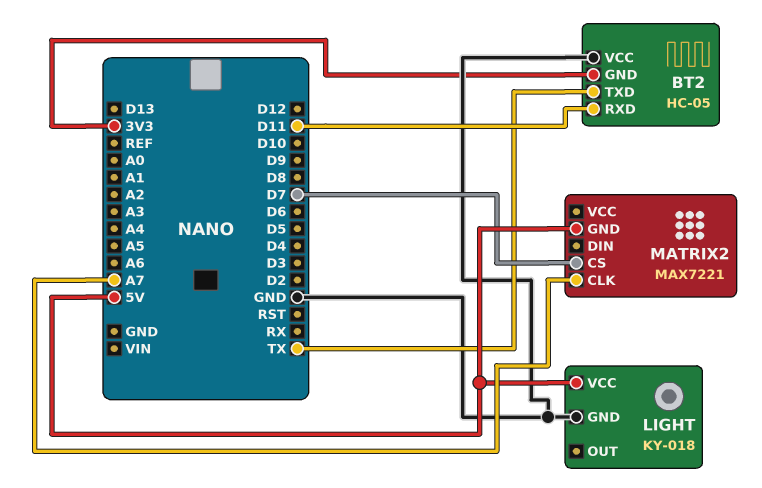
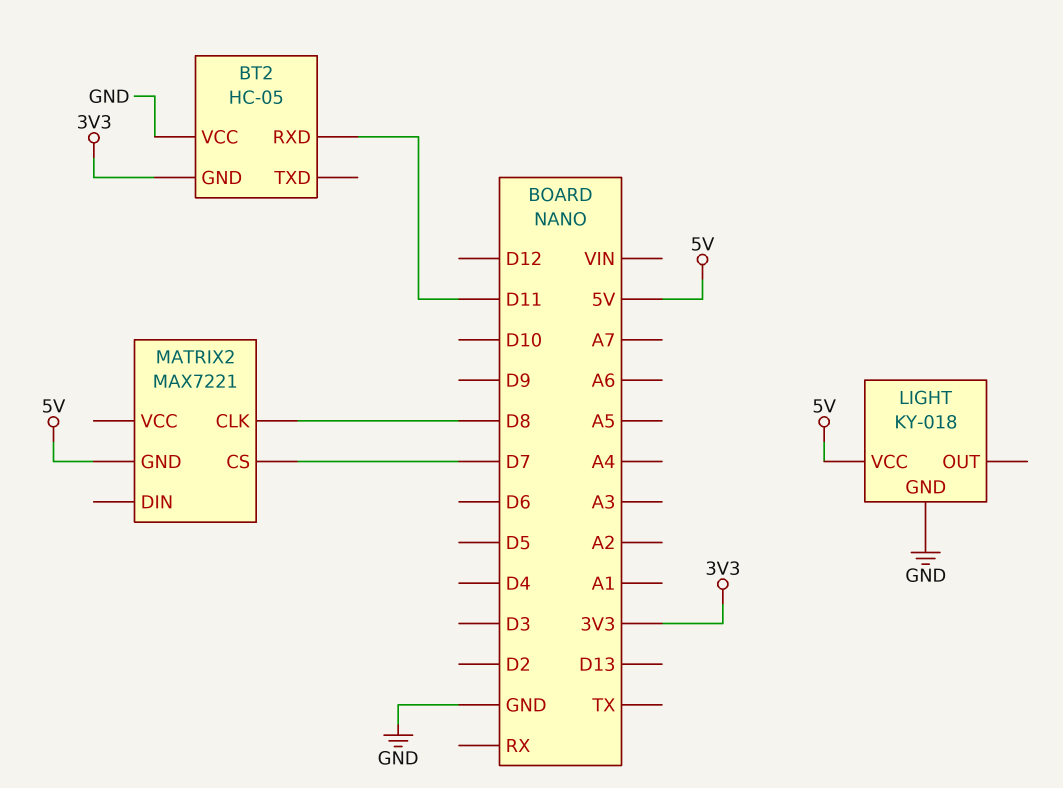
BT2 pin TXD: TX -> none
MATRIX2 pin CLK: A7 -> D8

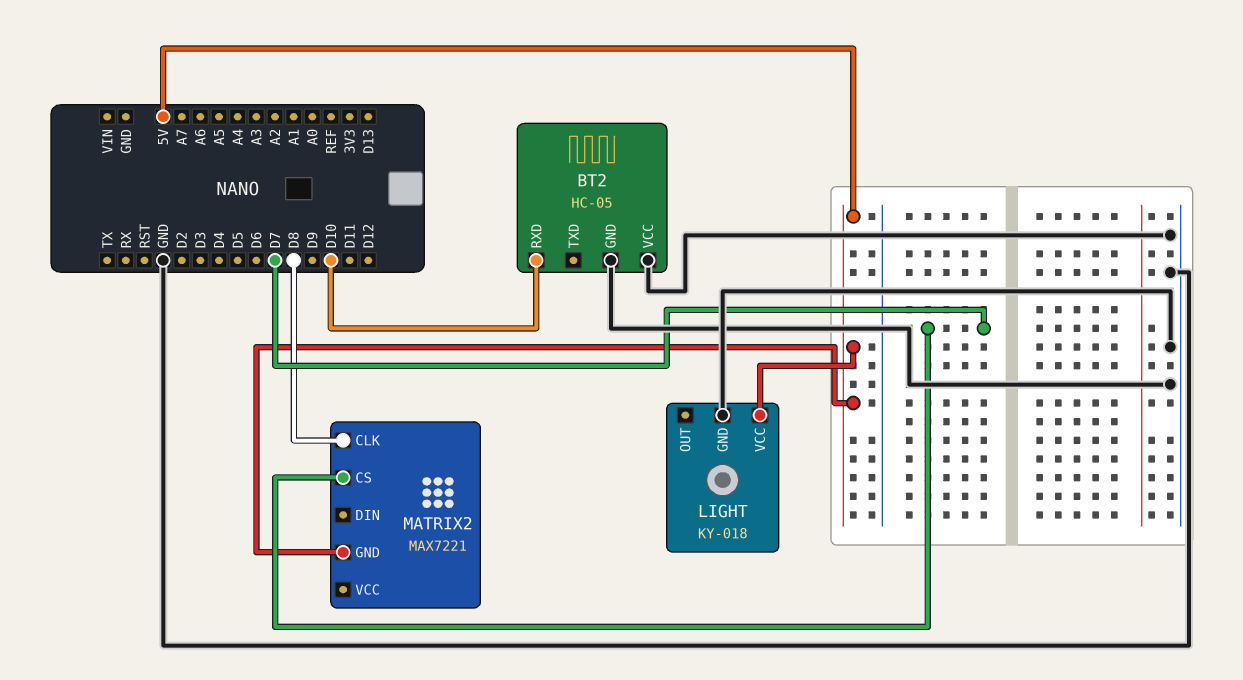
BT2 pin GND: 3V3 -> GND
BT2 pin RXD: D11 -> D10

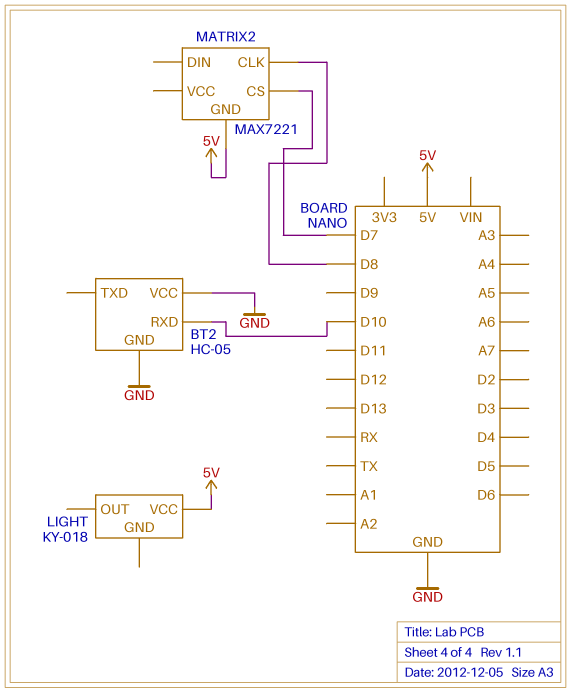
LIGHT pin GND: GND -> none

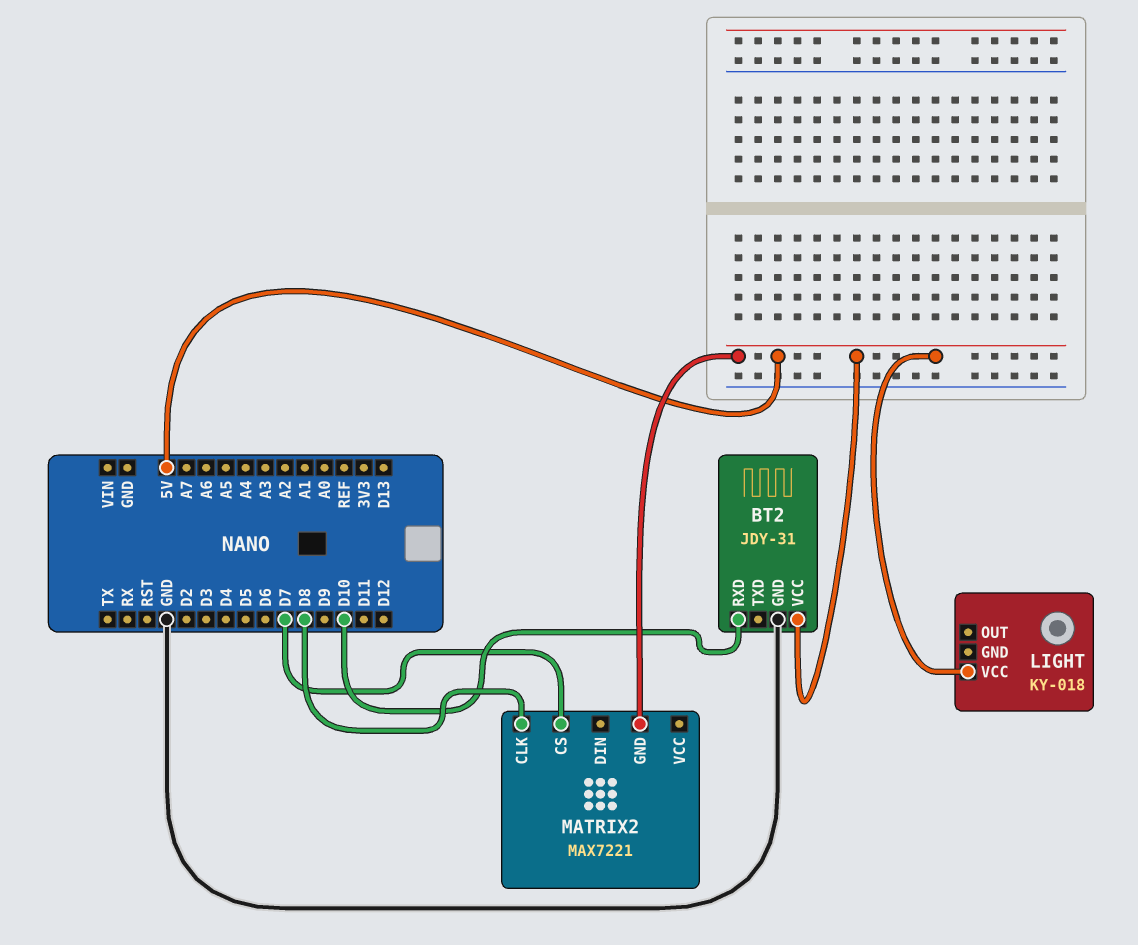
BT2: HC-05 -> JDY-31
BT2 pin VCC: GND -> 5V

